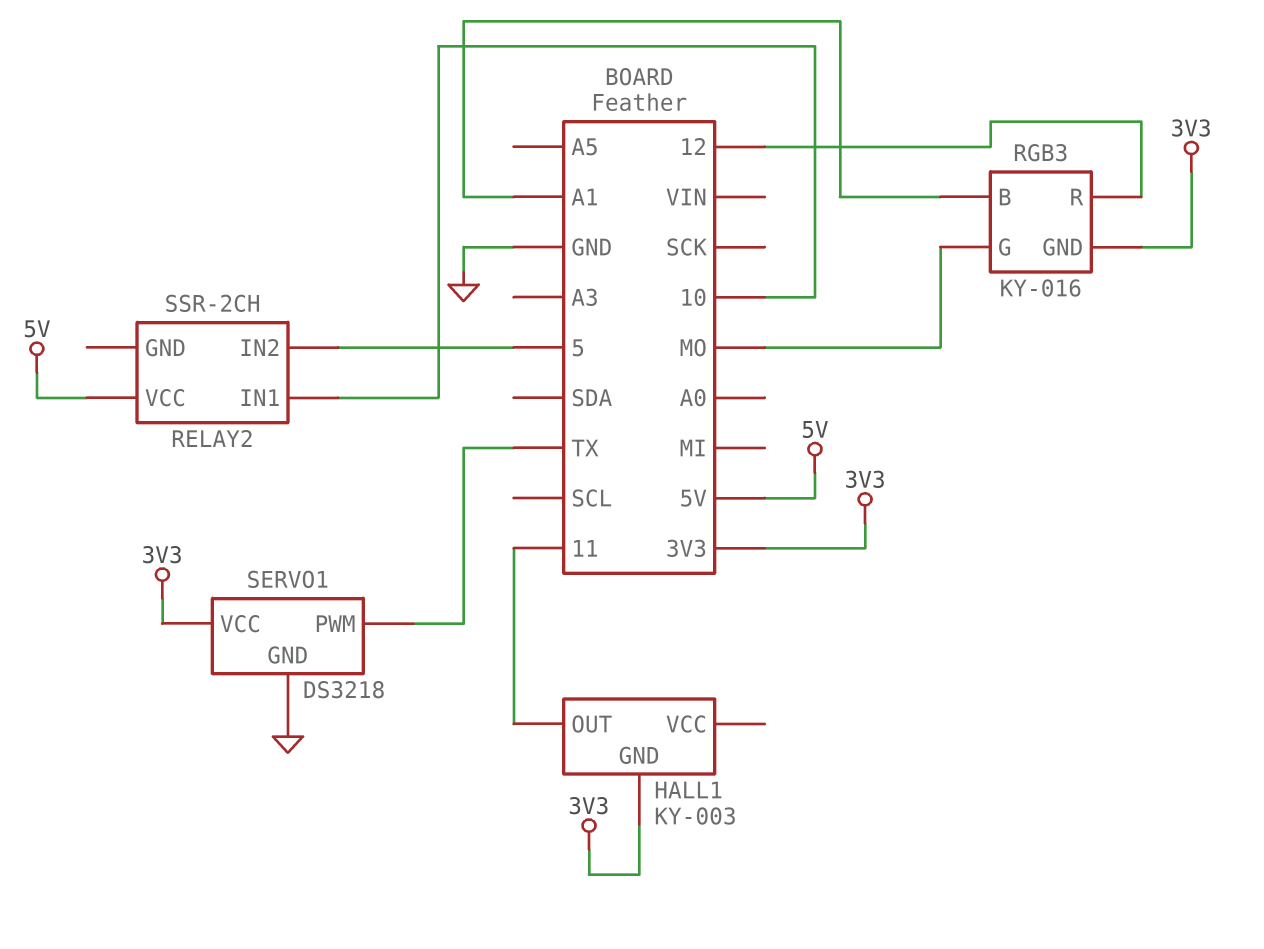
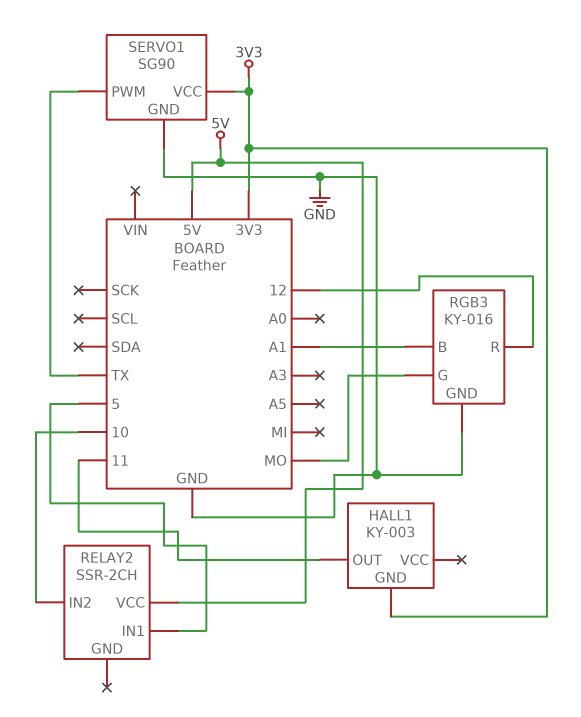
RELAY2 pin IN1: 10 -> 5
RELAY2 pin IN2: 5 -> 10
RGB3 pin GND: 3V3 -> GND
SERVO1: DS3218 -> SG90

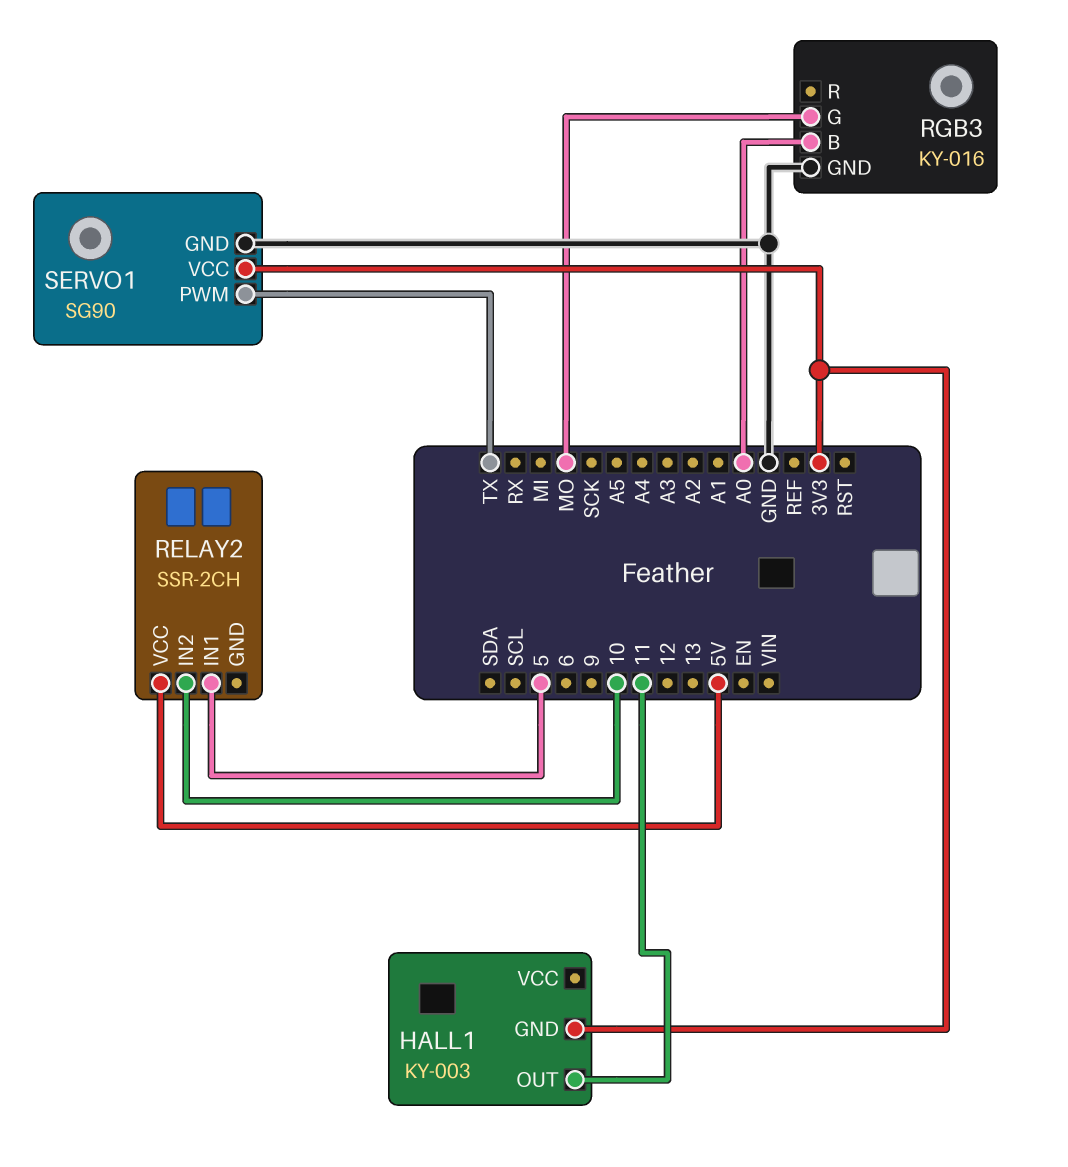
RGB3 pin B: A1 -> A0
RGB3 pin R: 12 -> none

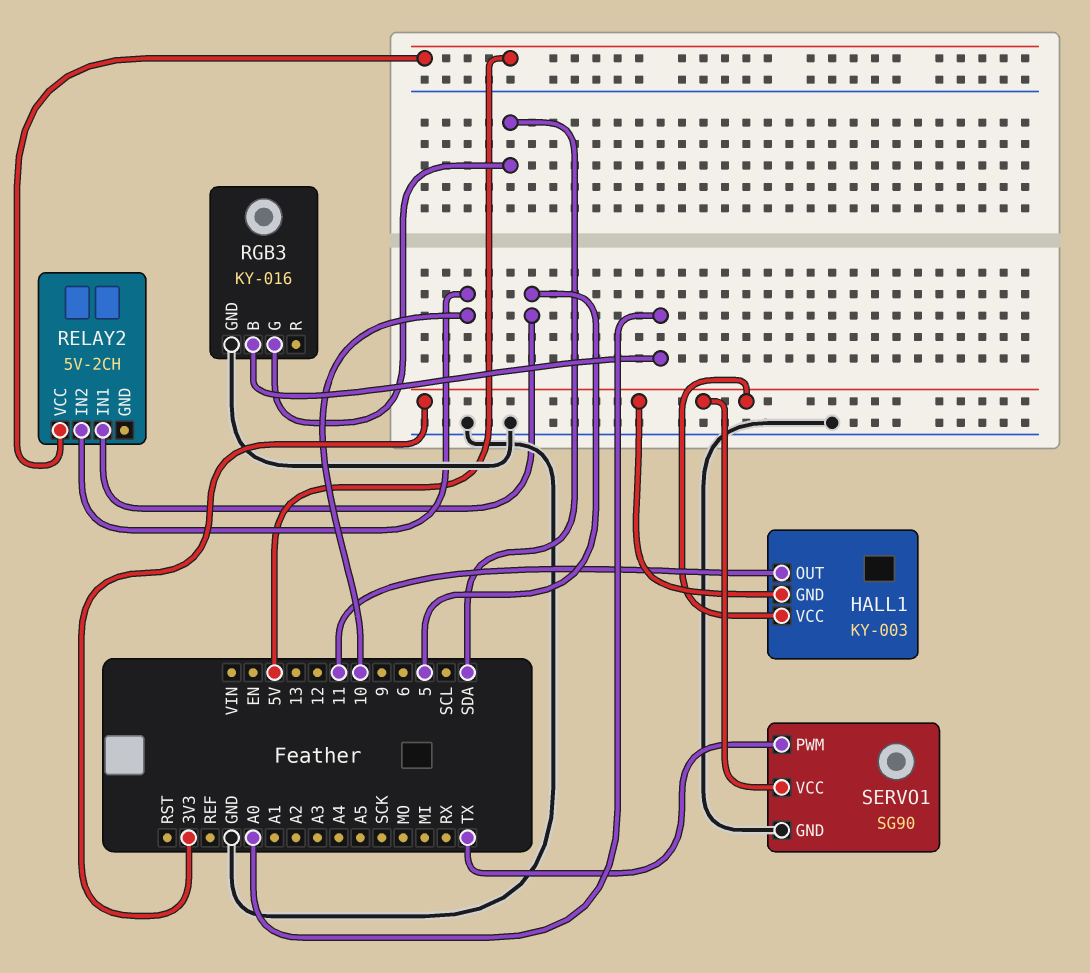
HALL1 pin VCC: none -> 3V3
RELAY2: SSR-2CH -> 5V-2CH
RGB3 pin G: MO -> SDA

